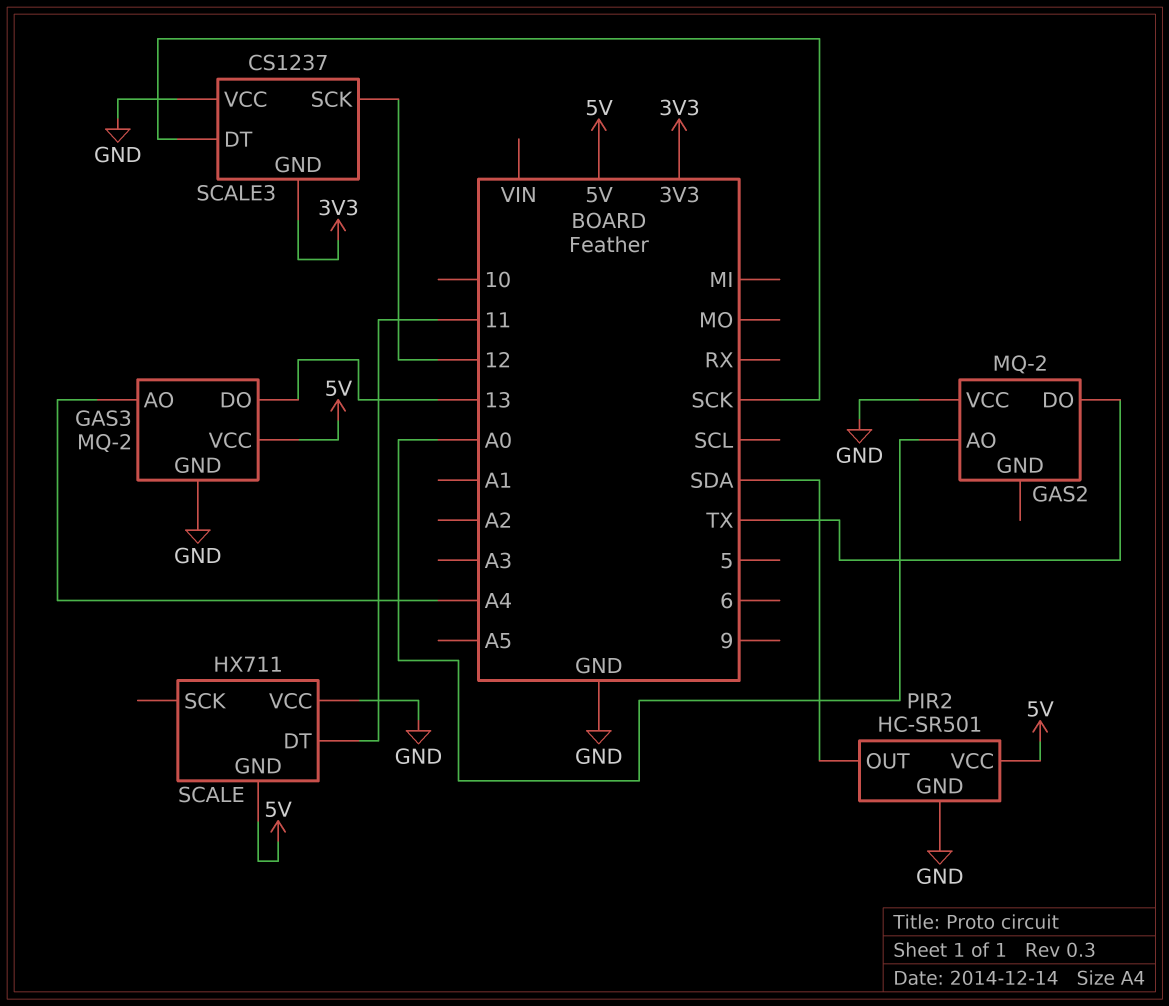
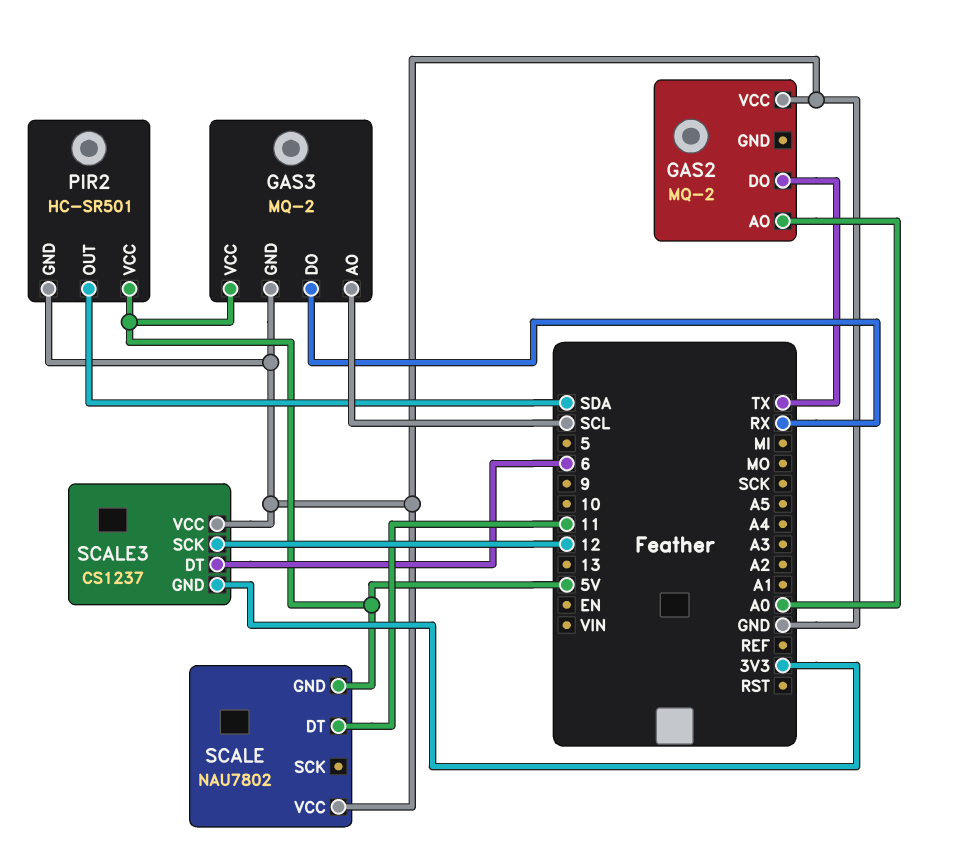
GAS3 pin AO: A4 -> SCL
GAS3 pin DO: 13 -> RX
SCALE: HX711 -> NAU7802
SCALE3 pin DT: SCK -> 6

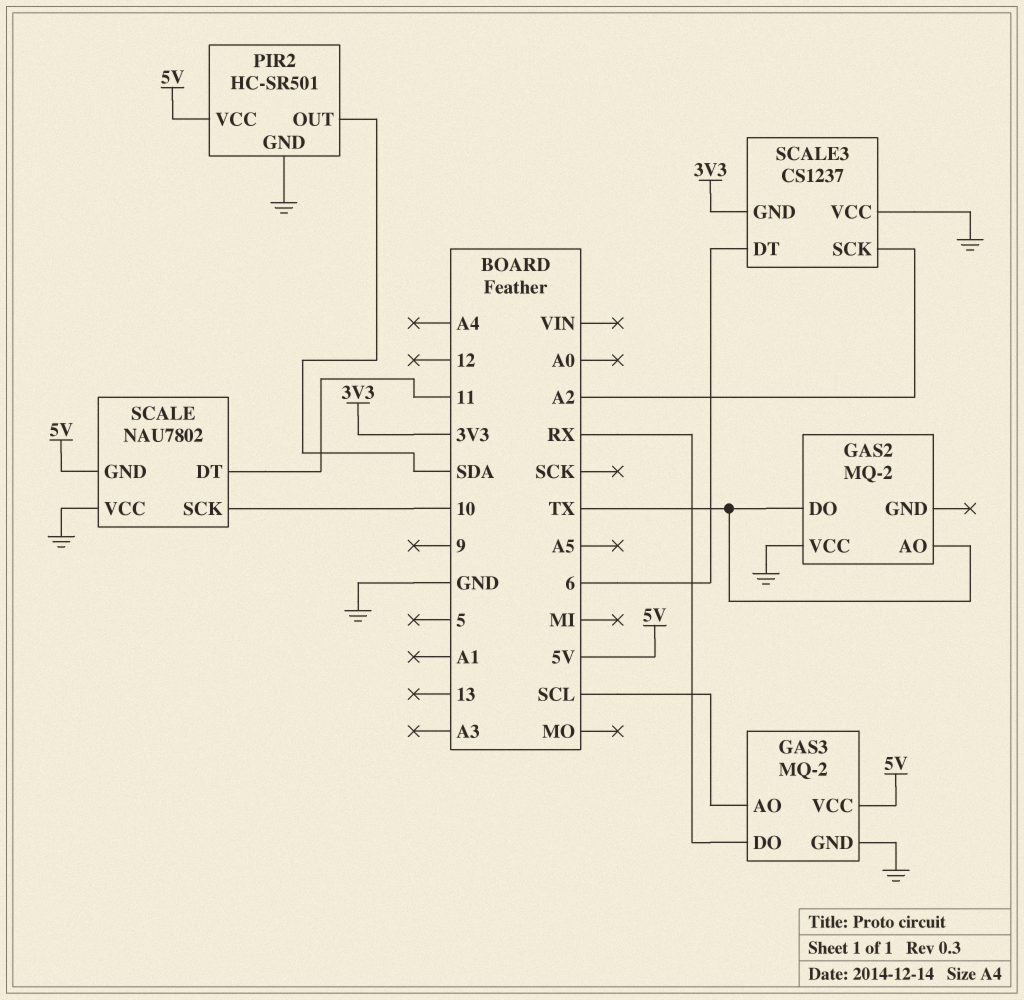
GAS2 pin AO: A0 -> TX
SCALE pin SCK: none -> 10
SCALE3 pin SCK: 12 -> A2

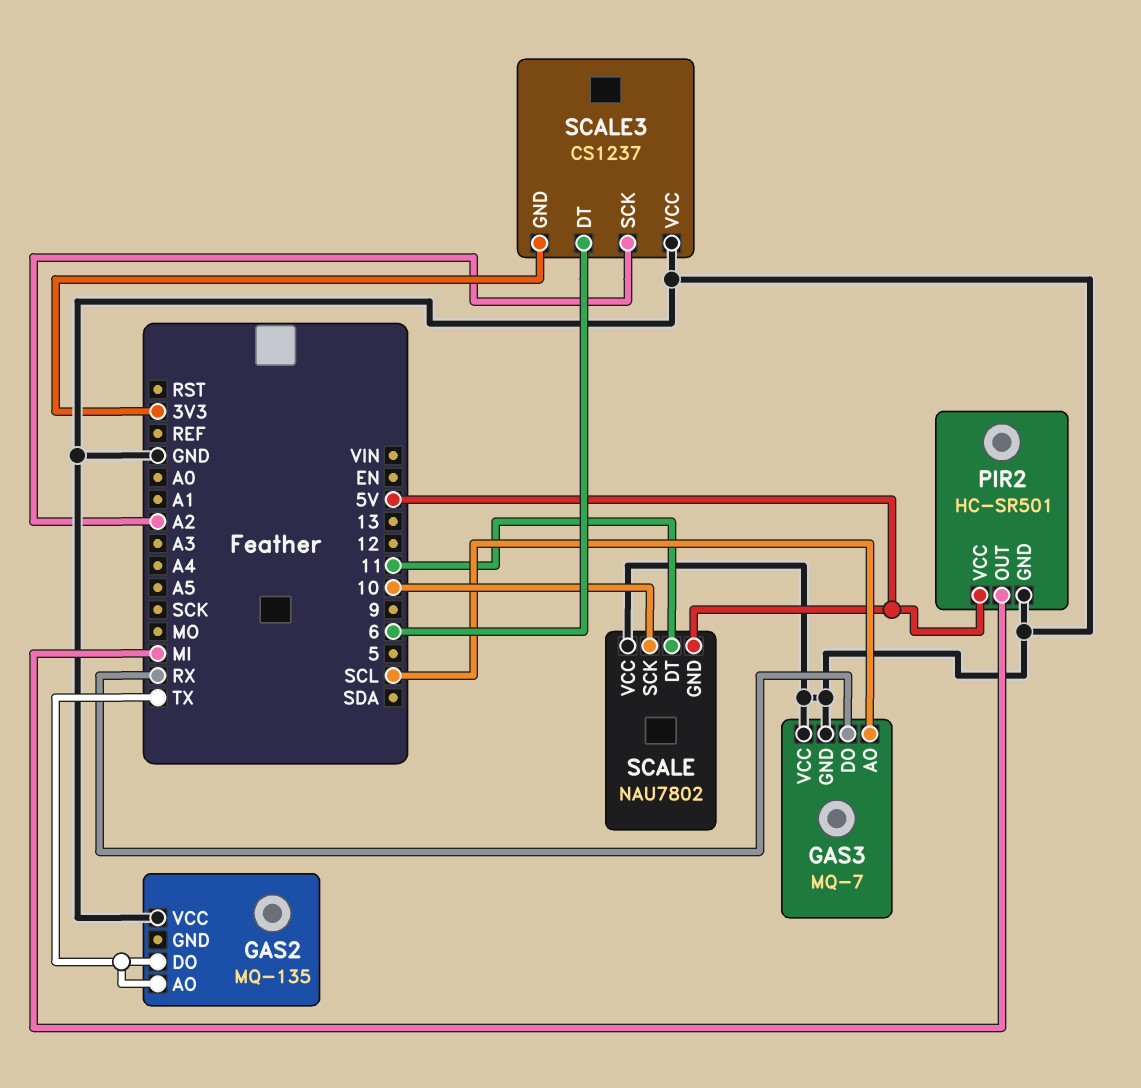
GAS2: MQ-2 -> MQ-135
GAS3: MQ-2 -> MQ-7
GAS3 pin VCC: 5V -> GND
PIR2 pin OUT: SDA -> MI

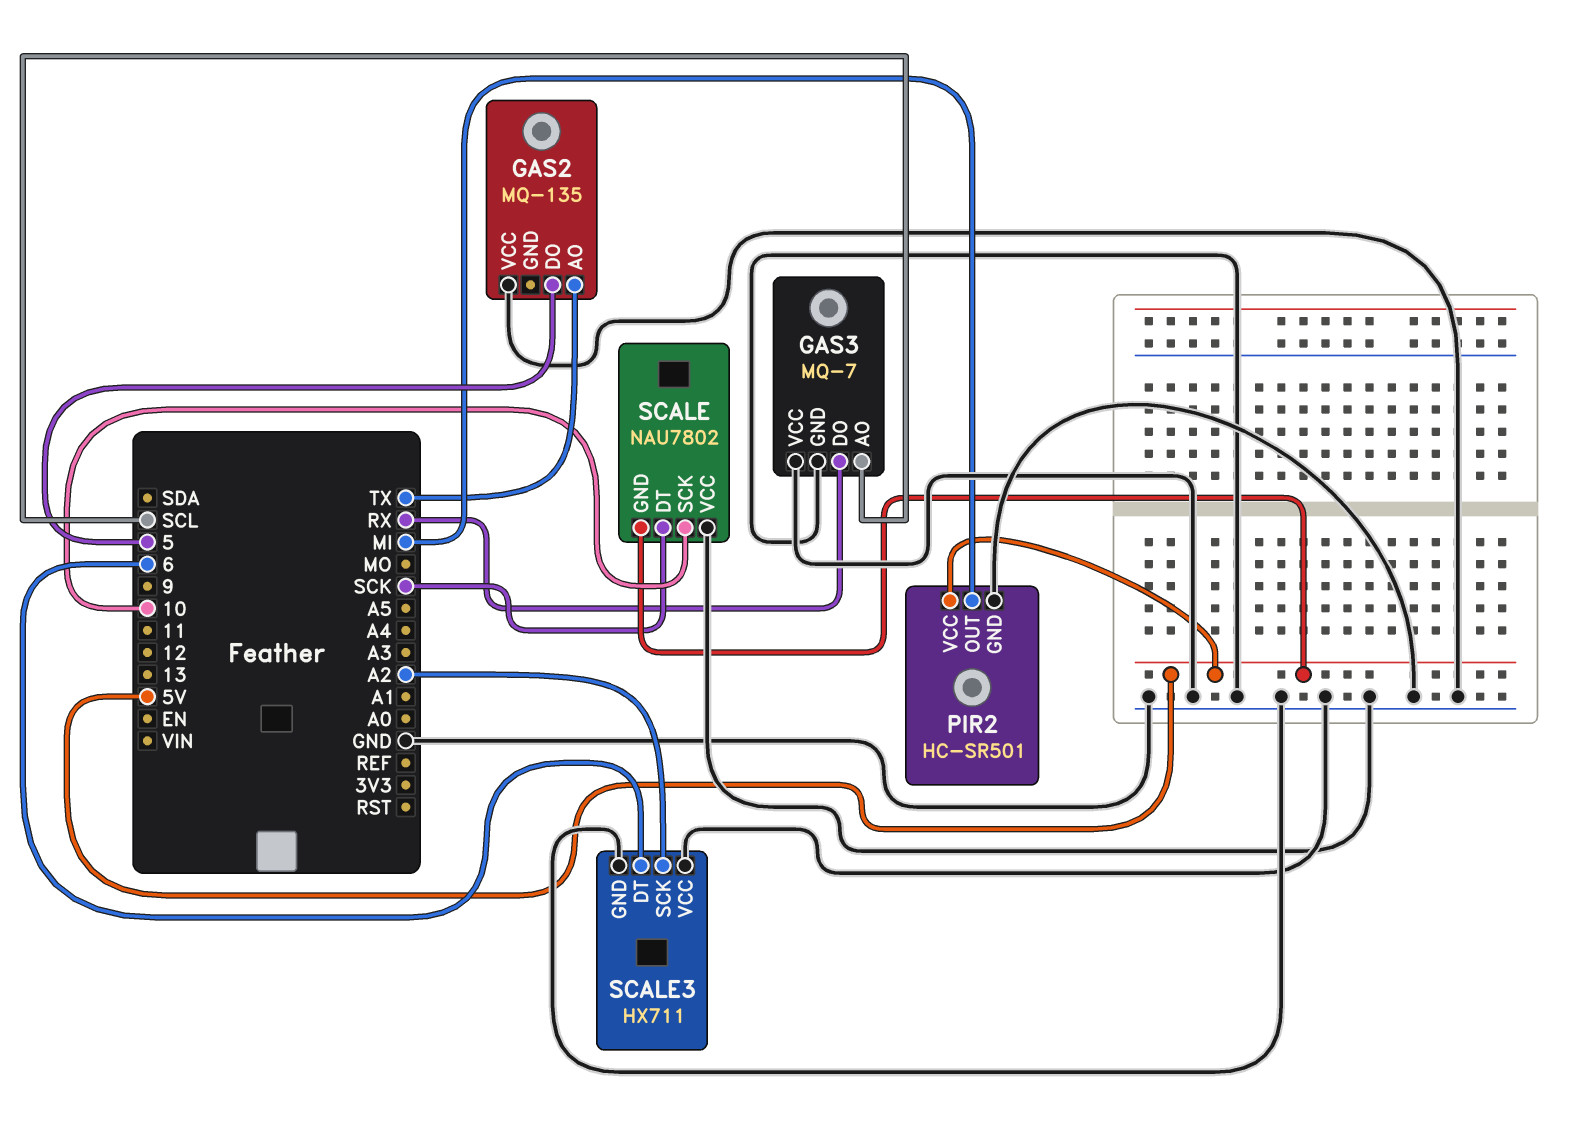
GAS2 pin DO: TX -> 5
SCALE pin DT: 11 -> SCK
SCALE3: CS1237 -> HX711
SCALE3 pin GND: 3V3 -> GND

